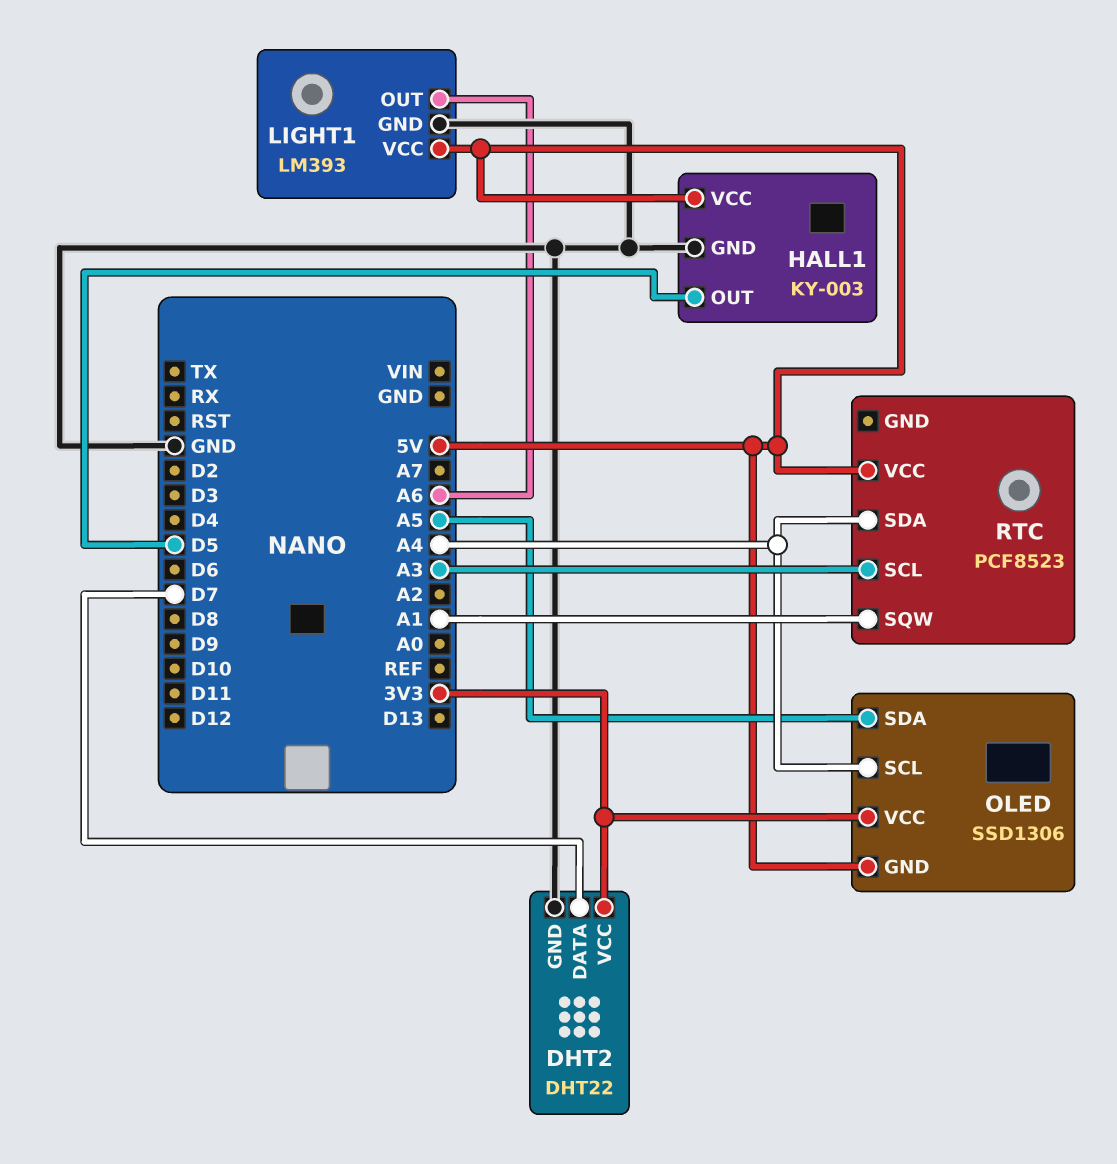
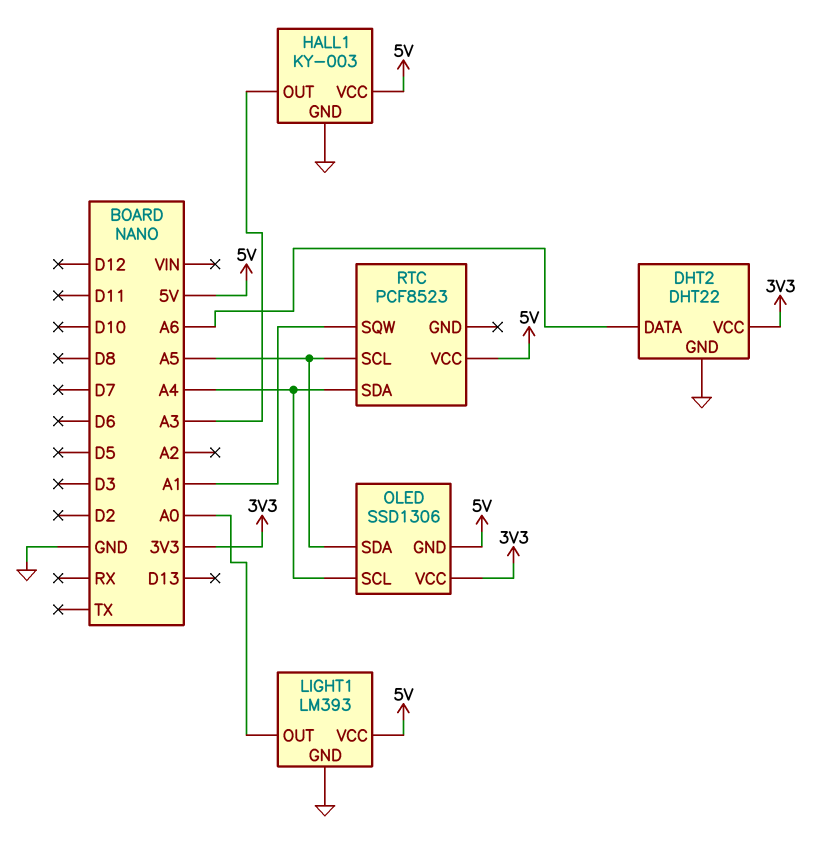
DHT2 pin DATA: D7 -> A6
HALL1 pin OUT: D5 -> A3
LIGHT1 pin OUT: A6 -> A0
RTC pin SCL: A3 -> A5

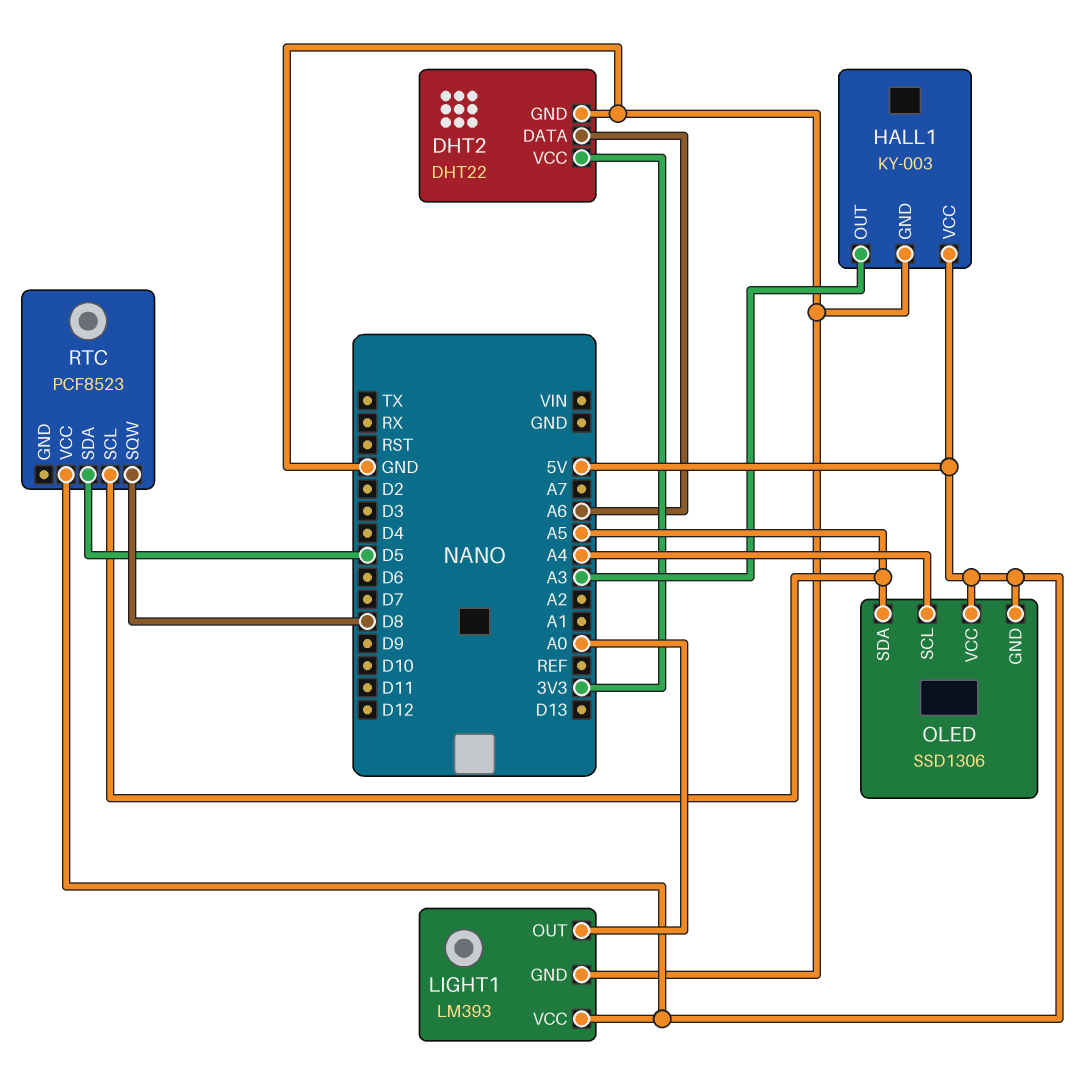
OLED pin VCC: 3V3 -> 5V
RTC pin SDA: A4 -> D5
RTC pin SQW: A1 -> D8

